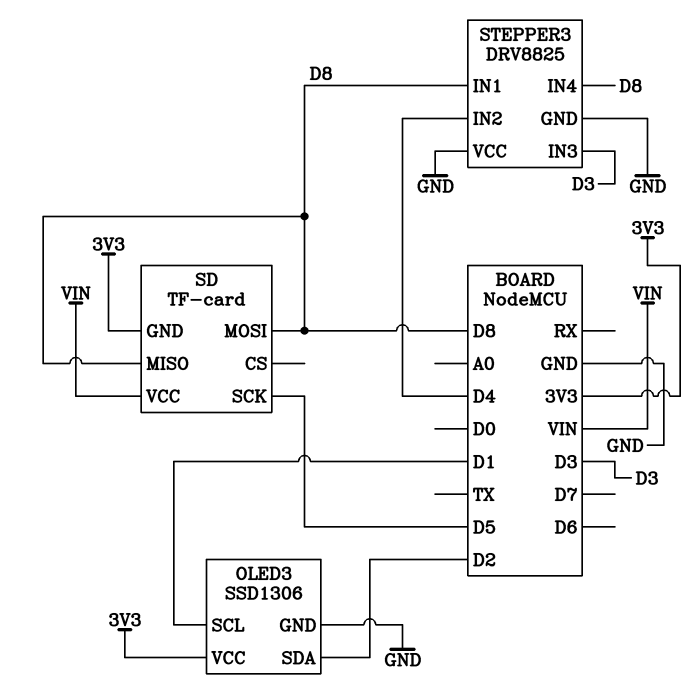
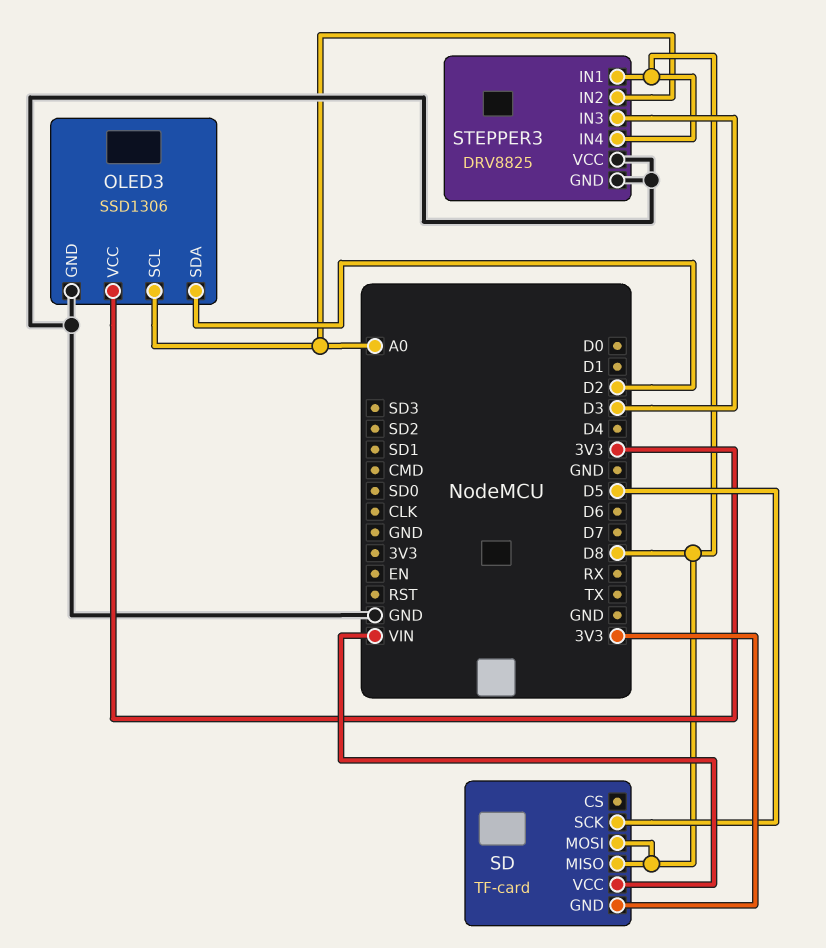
OLED3 pin SCL: D1 -> A0
STEPPER3 pin IN2: D4 -> A0

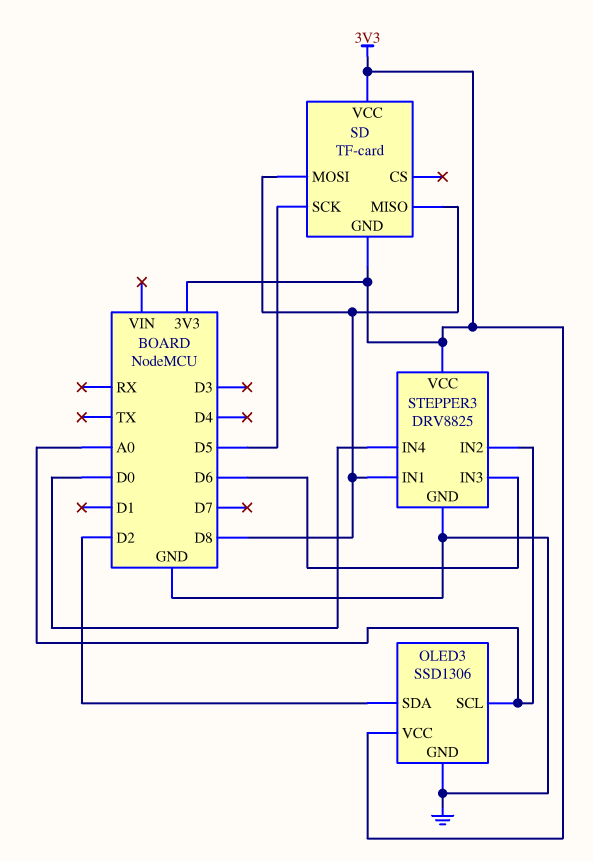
SD pin VCC: VIN -> 3V3
STEPPER3 pin IN3: D3 -> D6
STEPPER3 pin IN4: D8 -> D0
STEPPER3 pin VCC: GND -> 3V3

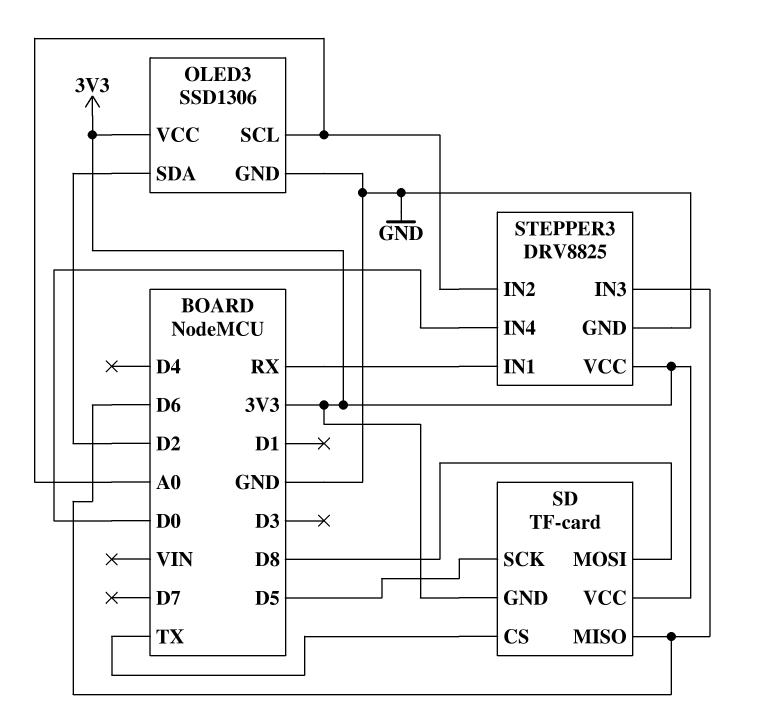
SD pin CS: none -> TX
SD pin MISO: D8 -> D6
STEPPER3 pin IN1: D8 -> RX

